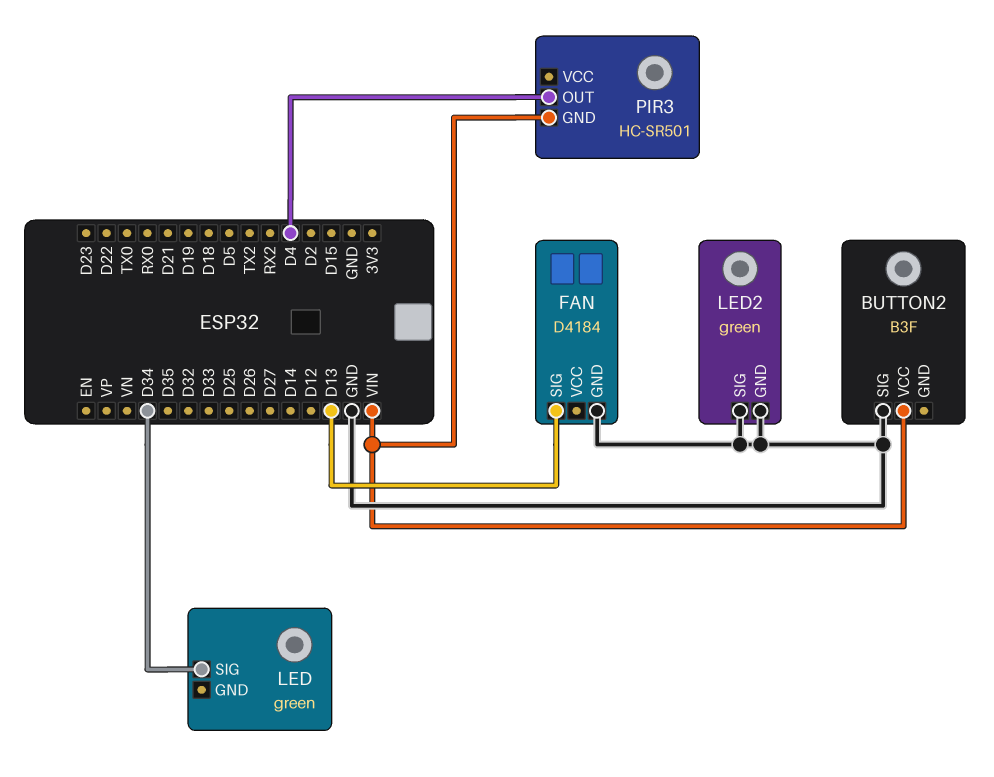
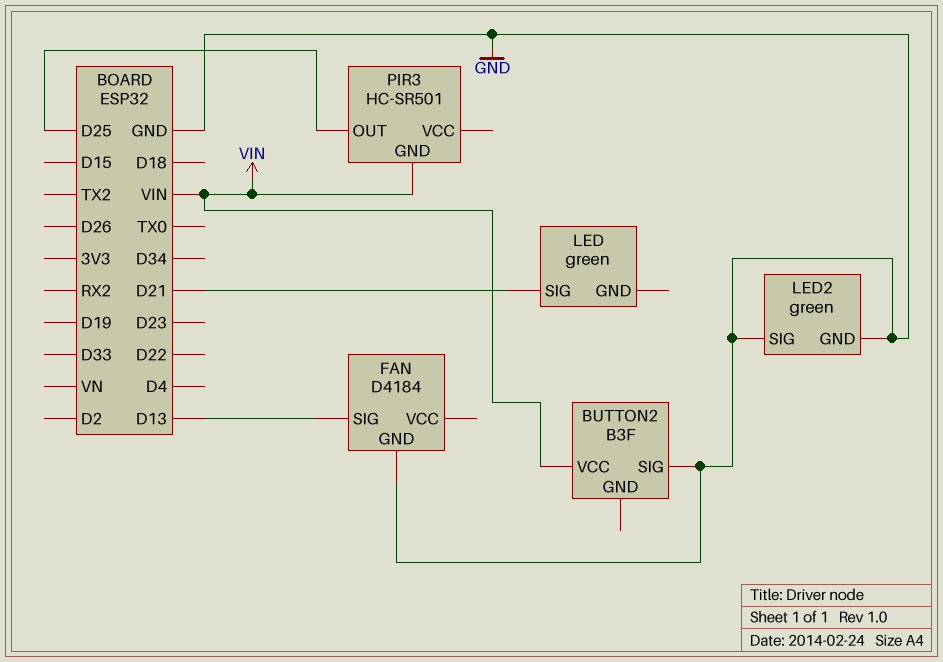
LED pin SIG: D34 -> D21
PIR3 pin OUT: D4 -> D25

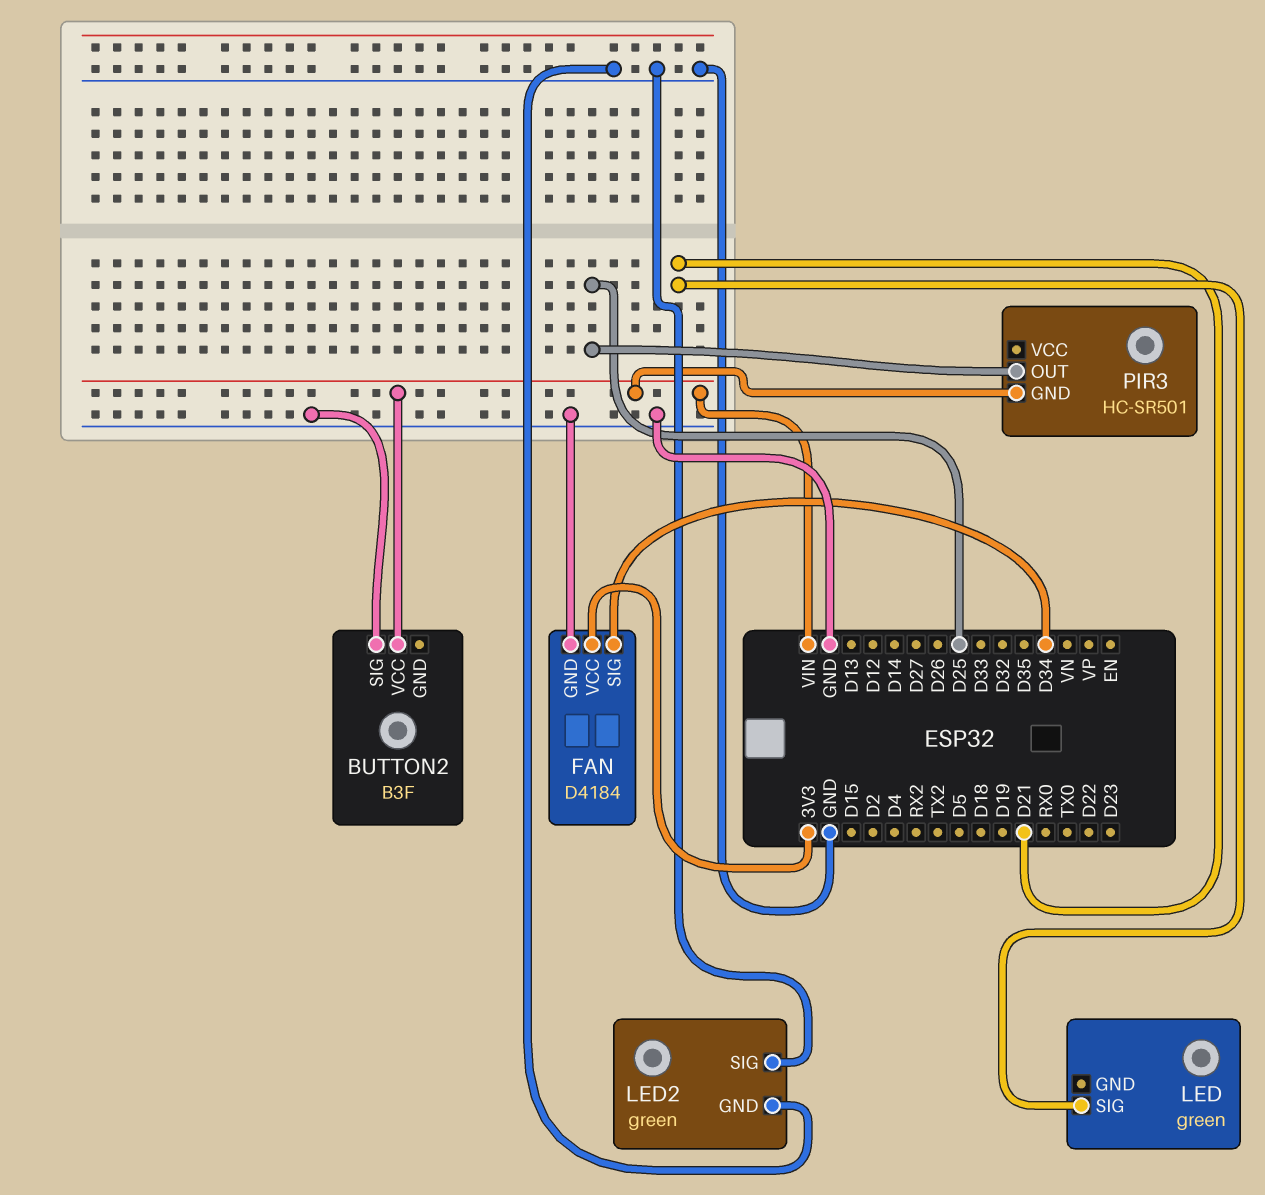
FAN pin SIG: D13 -> D34
FAN pin VCC: none -> 3V3

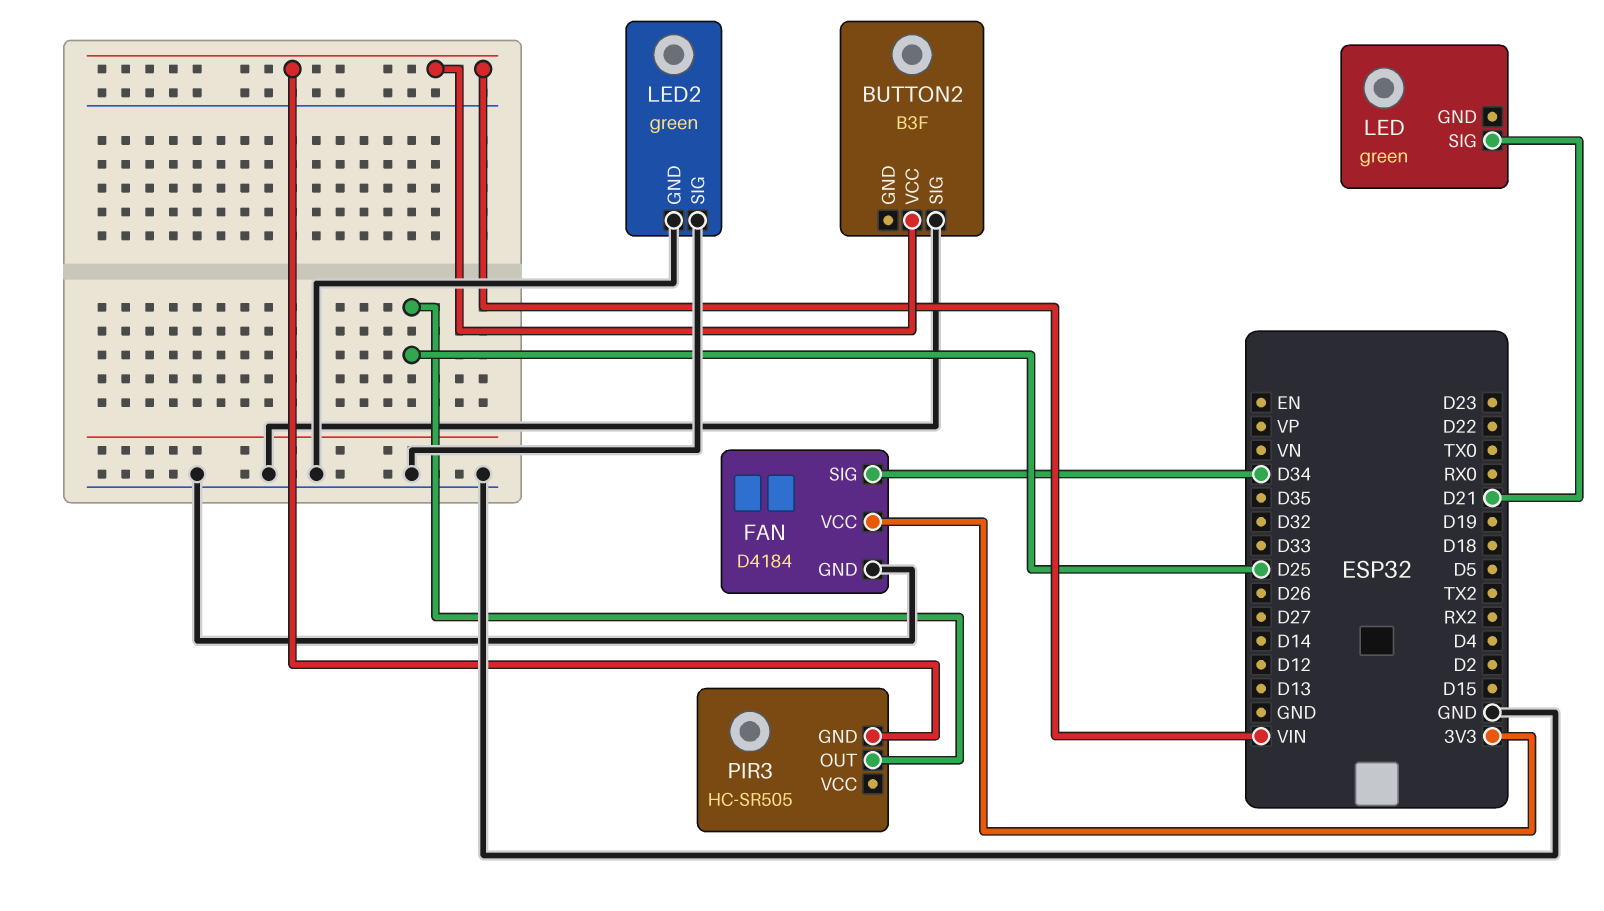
PIR3: HC-SR501 -> HC-SR505

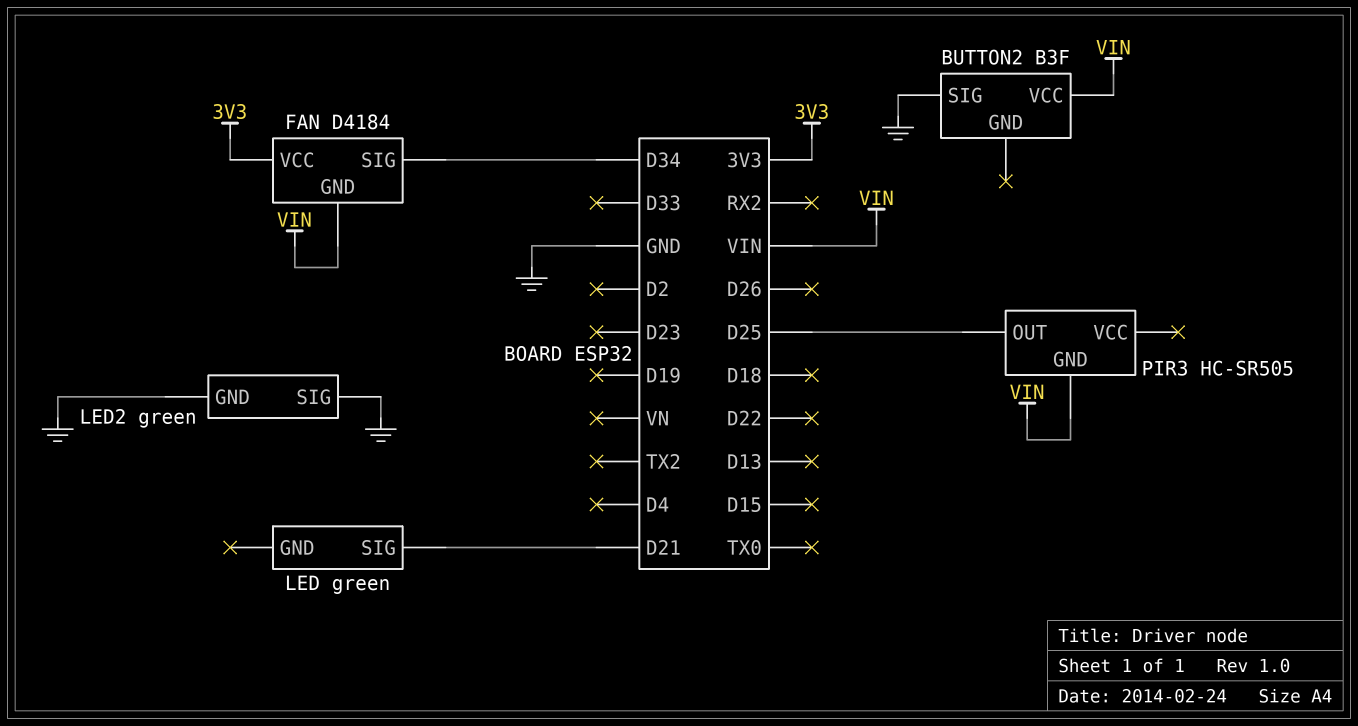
FAN pin GND: GND -> VIN

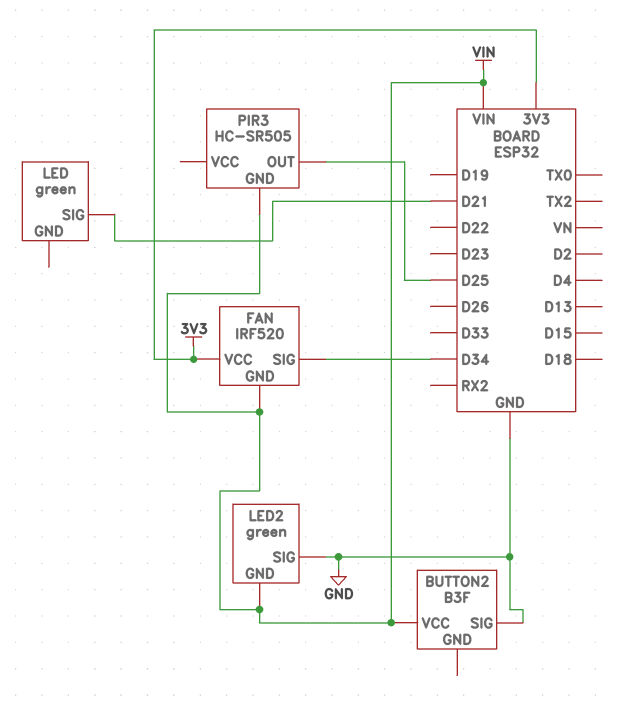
FAN: D4184 -> IRF520
LED2 pin GND: GND -> VIN

